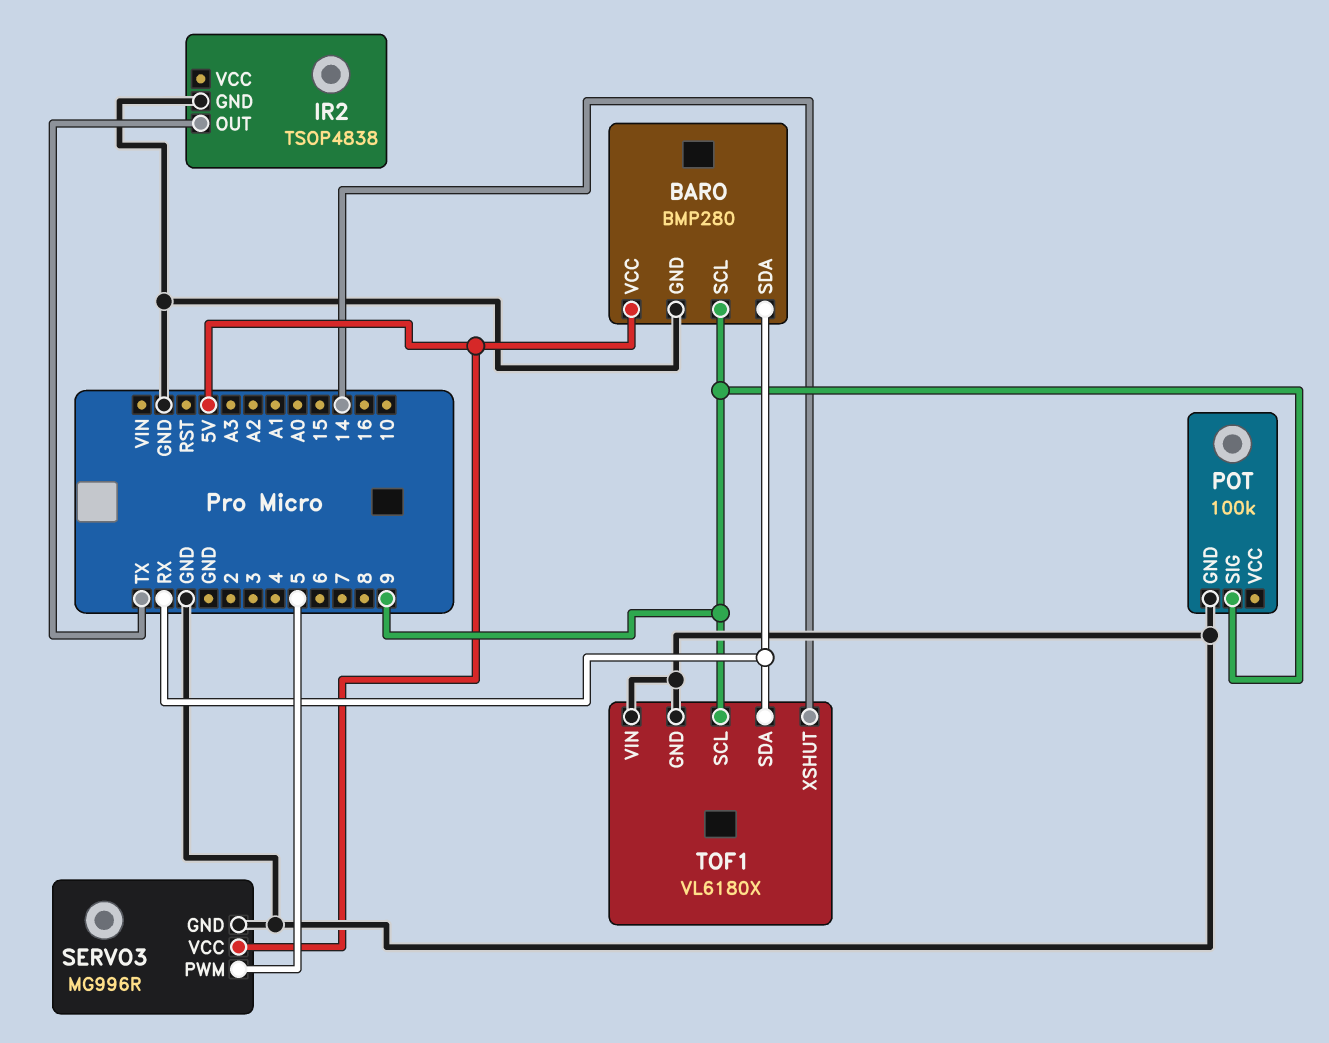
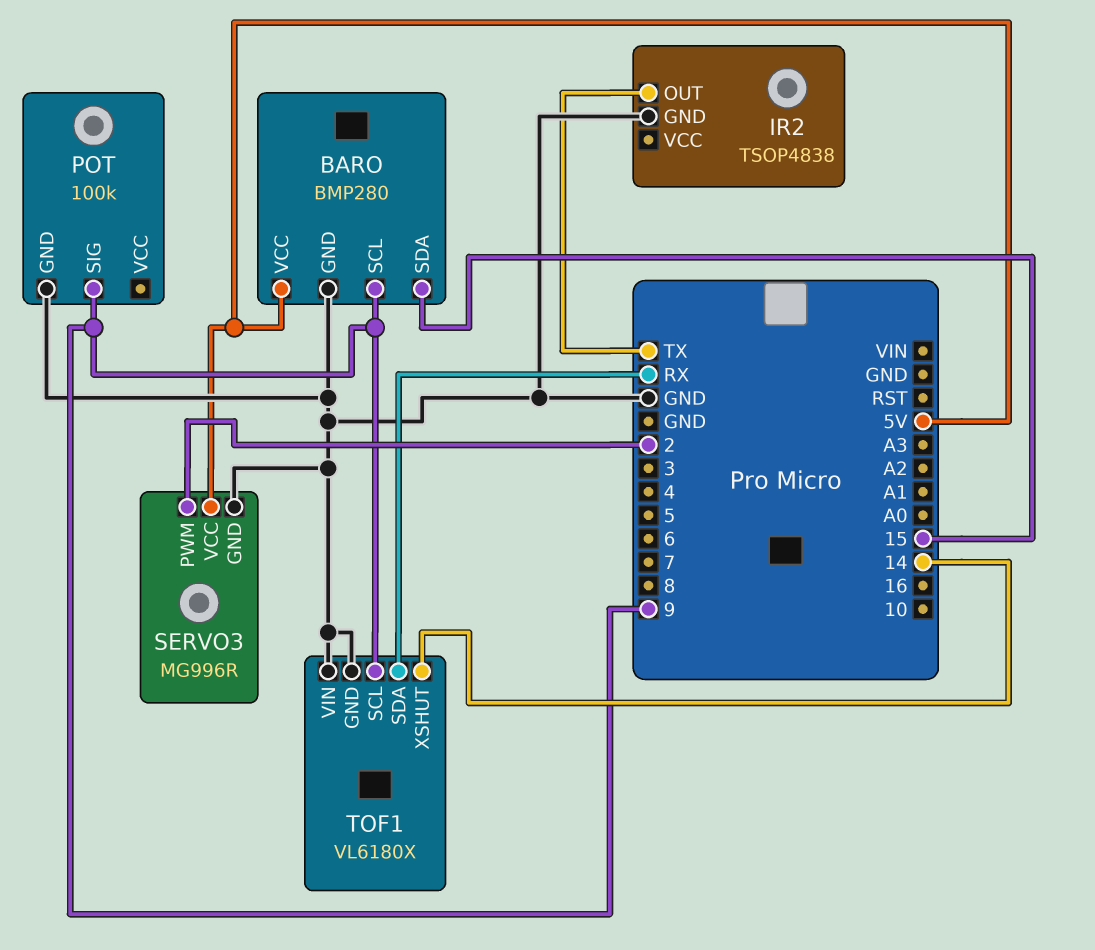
BARO pin SDA: RX -> 15
SERVO3 pin PWM: 5 -> 2

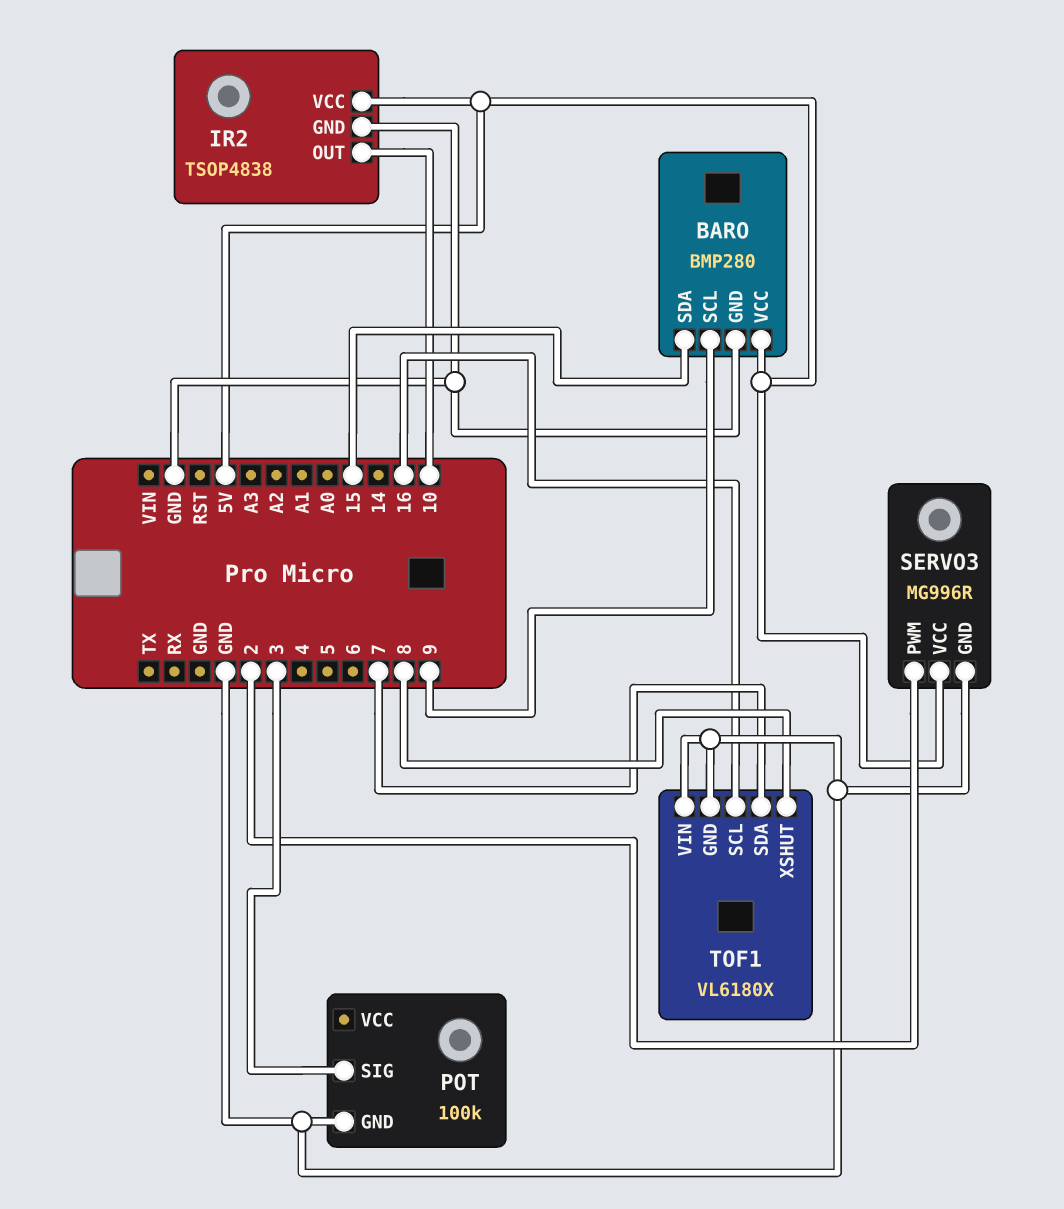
IR2 pin OUT: TX -> 10
IR2 pin VCC: none -> 5V
POT pin SIG: 9 -> 3
TOF1 pin SCL: 9 -> 16
TOF1 pin SDA: RX -> 7
TOF1 pin XSHUT: 14 -> 8

